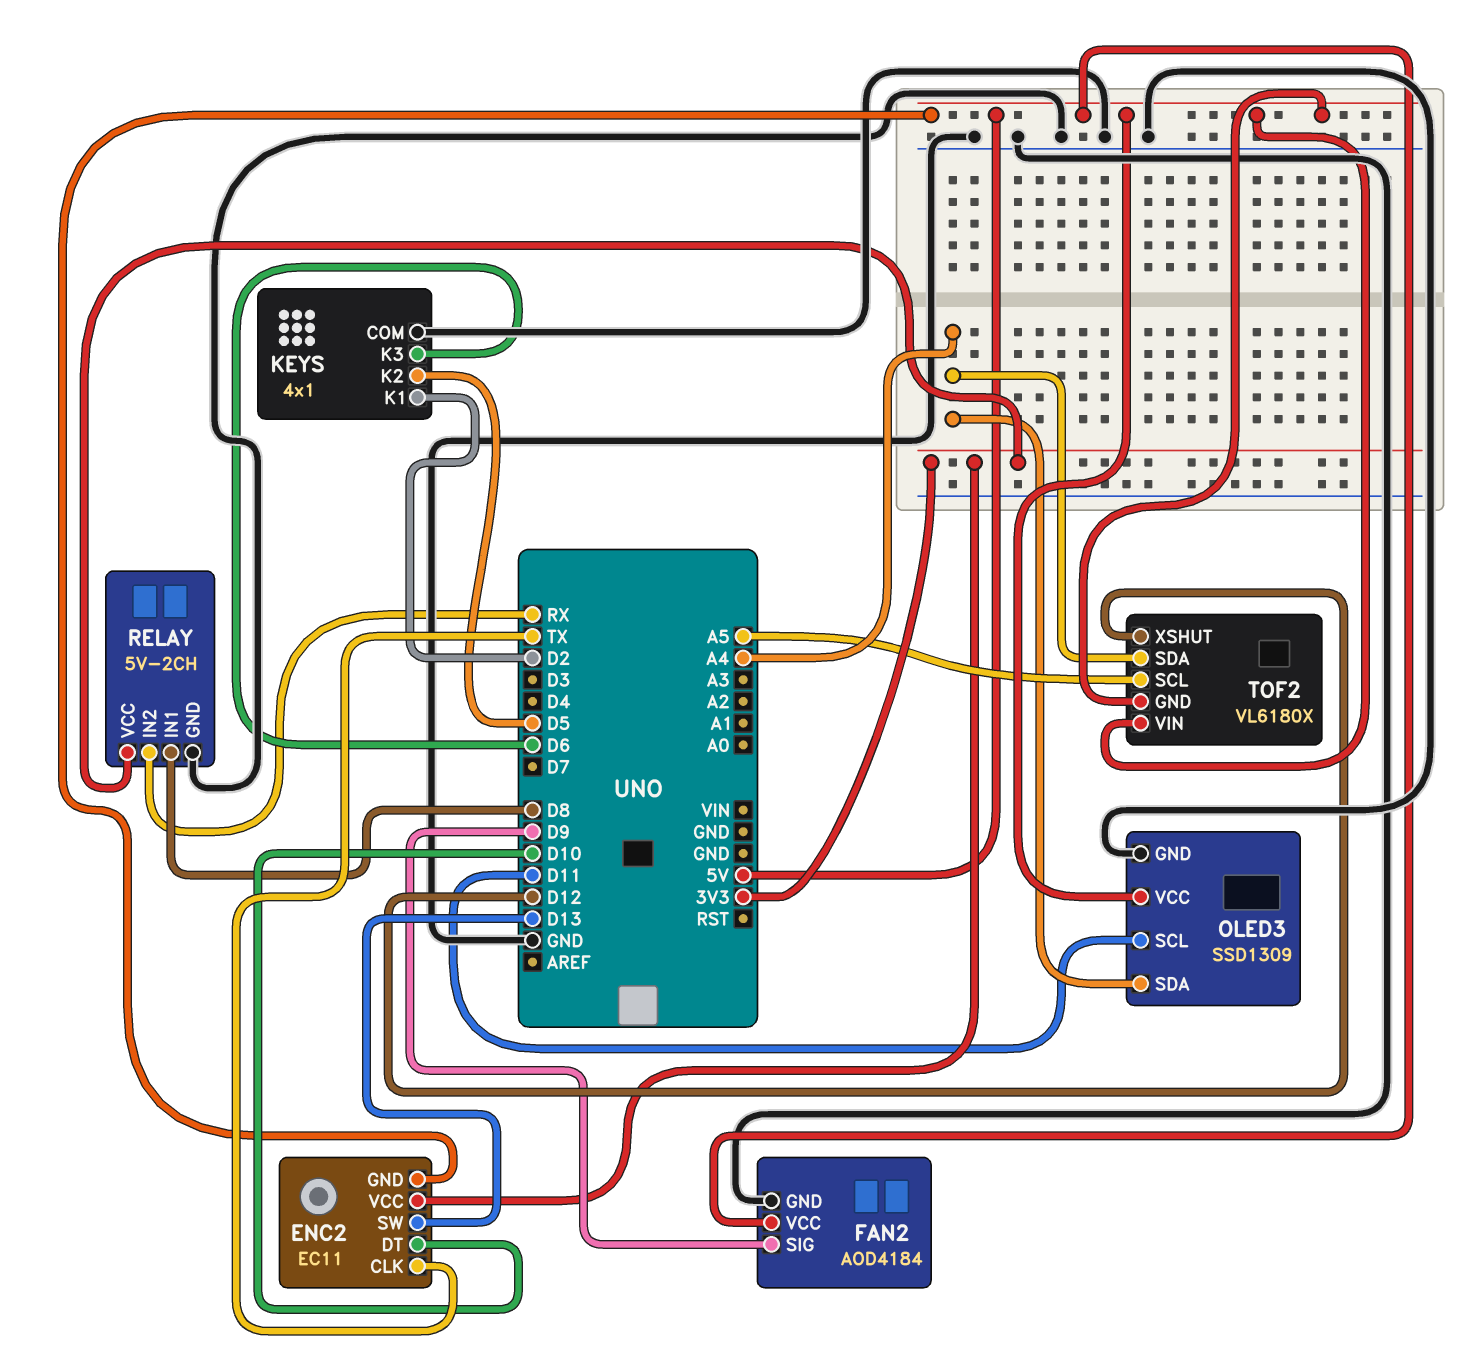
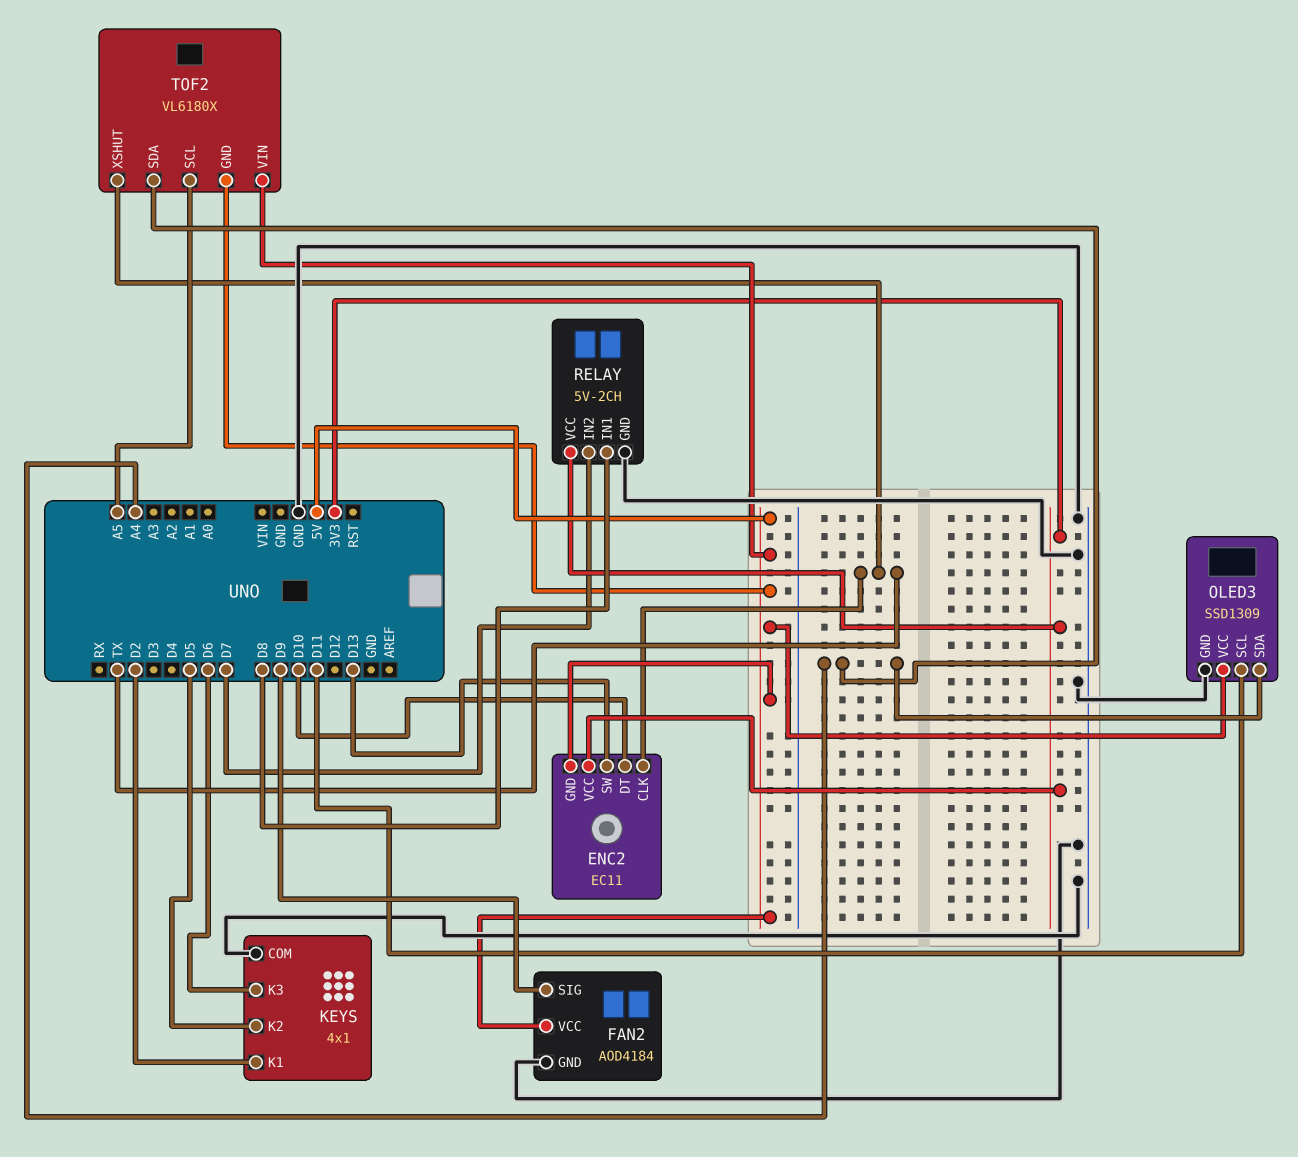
RELAY pin IN2: RX -> D7
TOF2 pin XSHUT: D12 -> TX

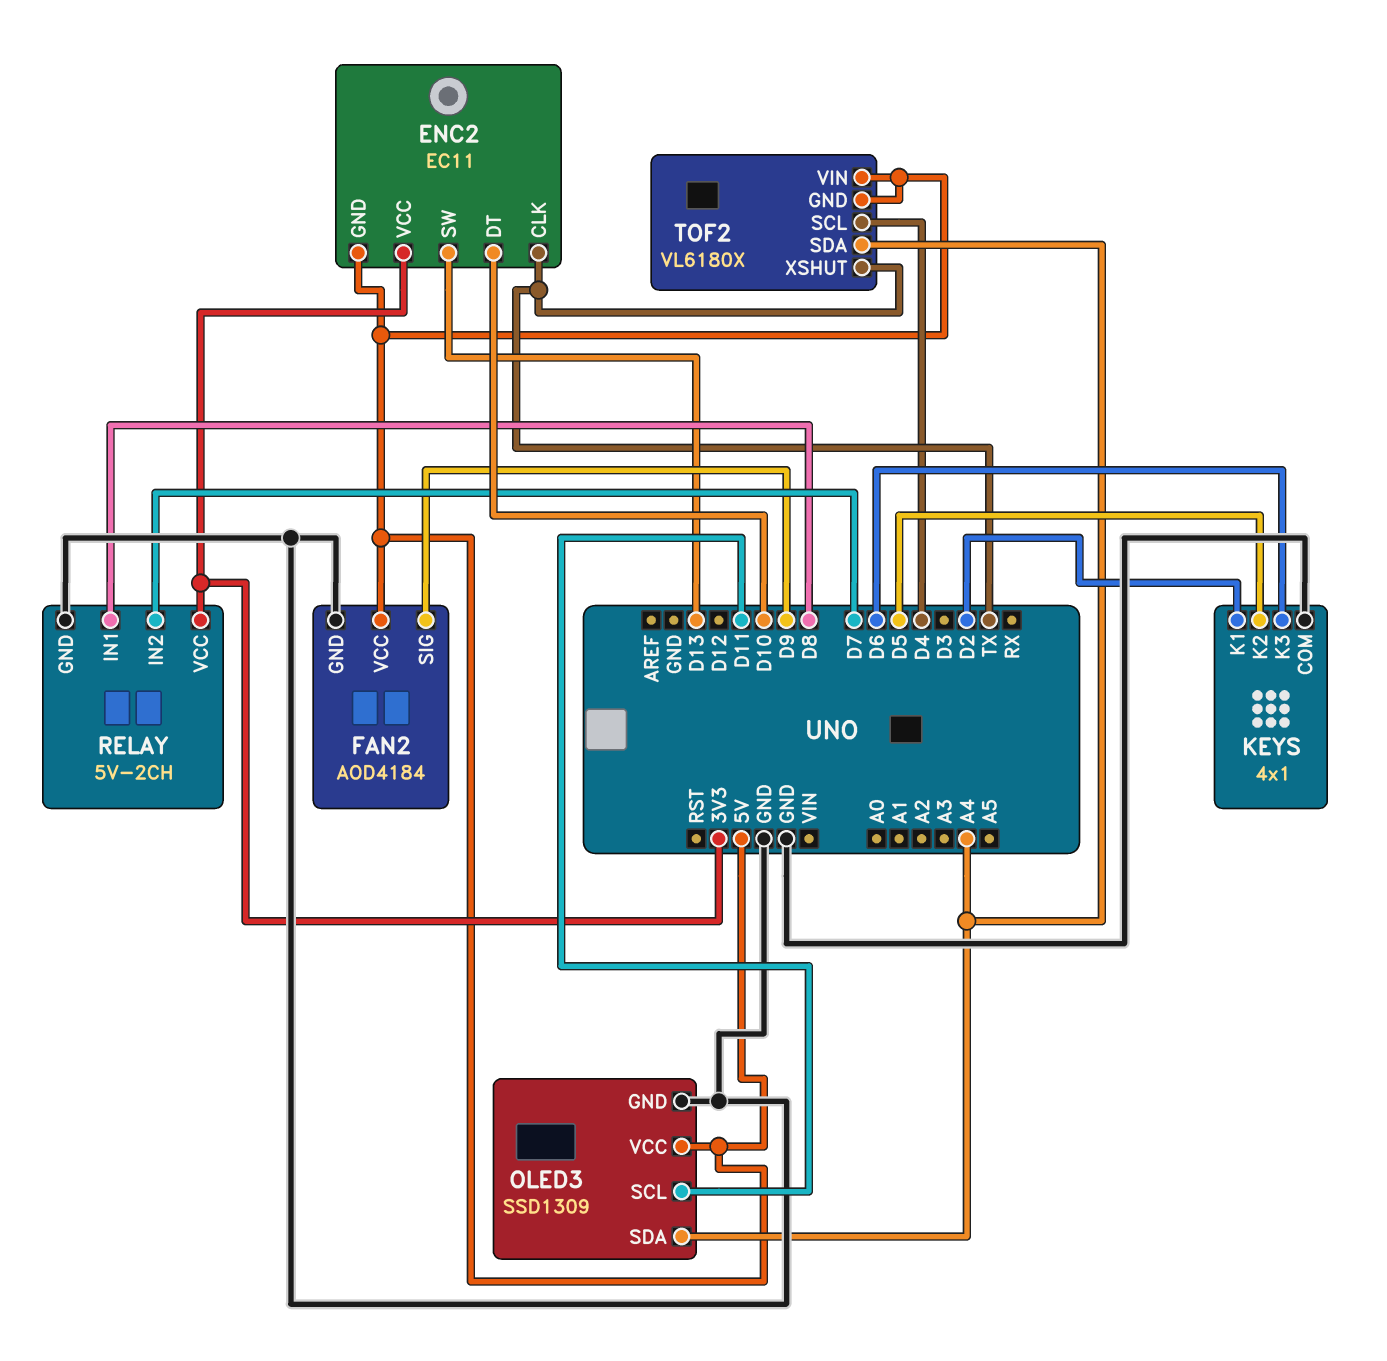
TOF2 pin SCL: A5 -> D4

